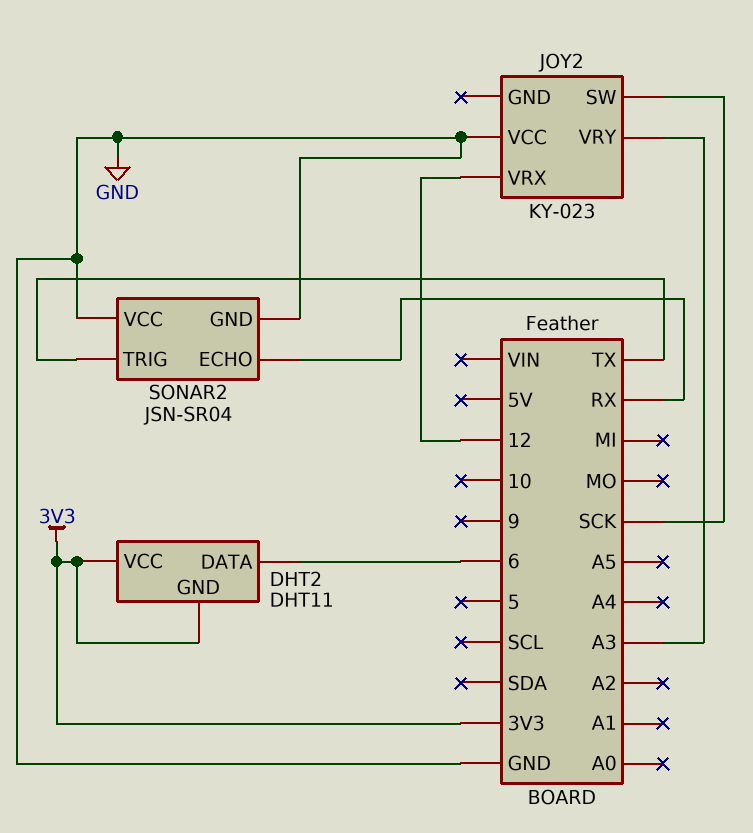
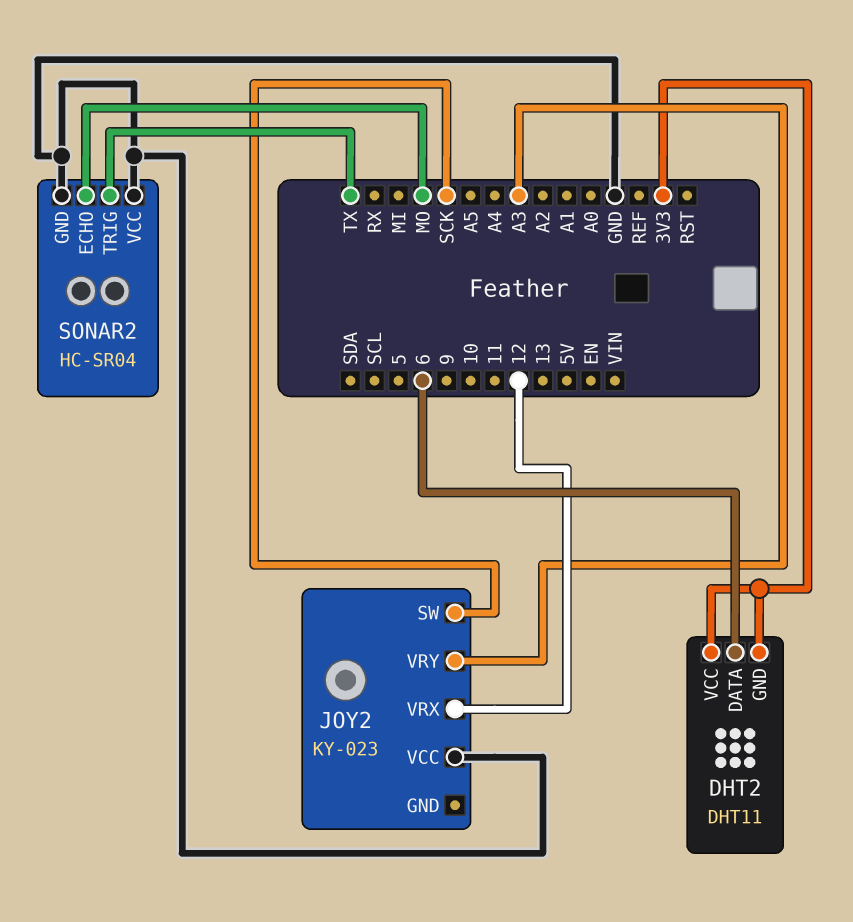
SONAR2: JSN-SR04 -> HC-SR04
SONAR2 pin ECHO: RX -> MO

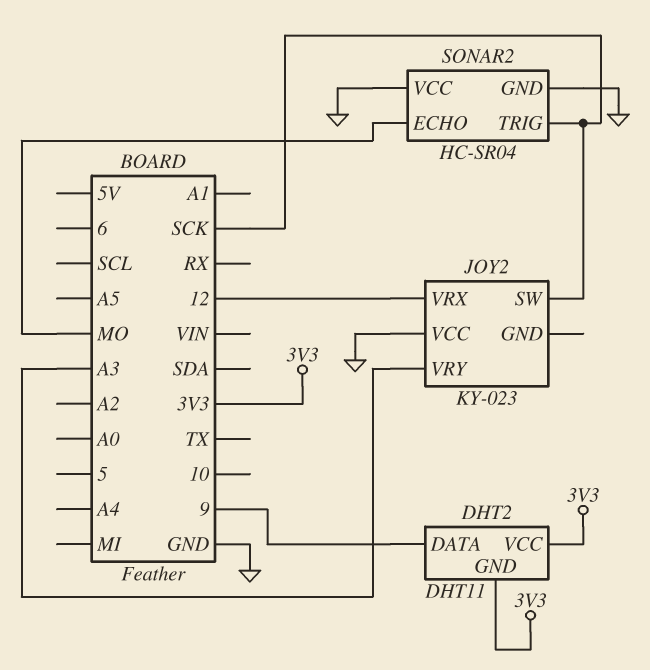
DHT2 pin DATA: 6 -> 9
SONAR2 pin TRIG: TX -> SCK

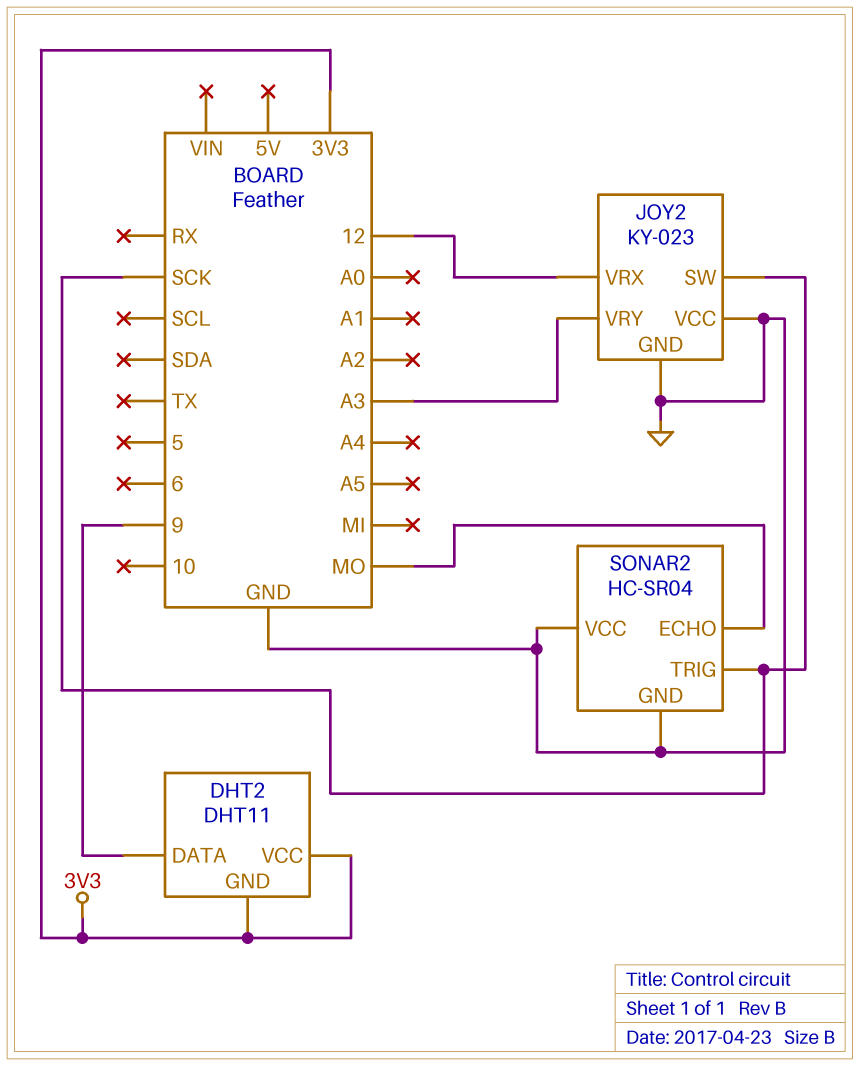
JOY2 pin GND: none -> GND

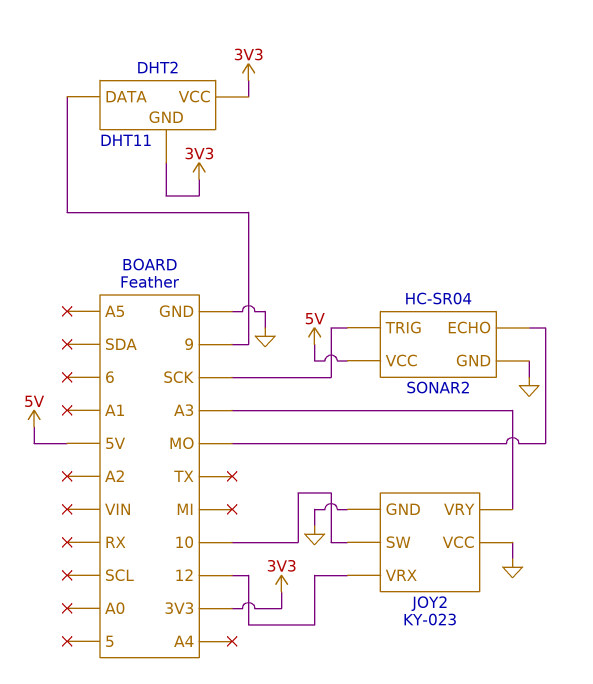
JOY2 pin SW: SCK -> 10
SONAR2 pin VCC: GND -> 5V

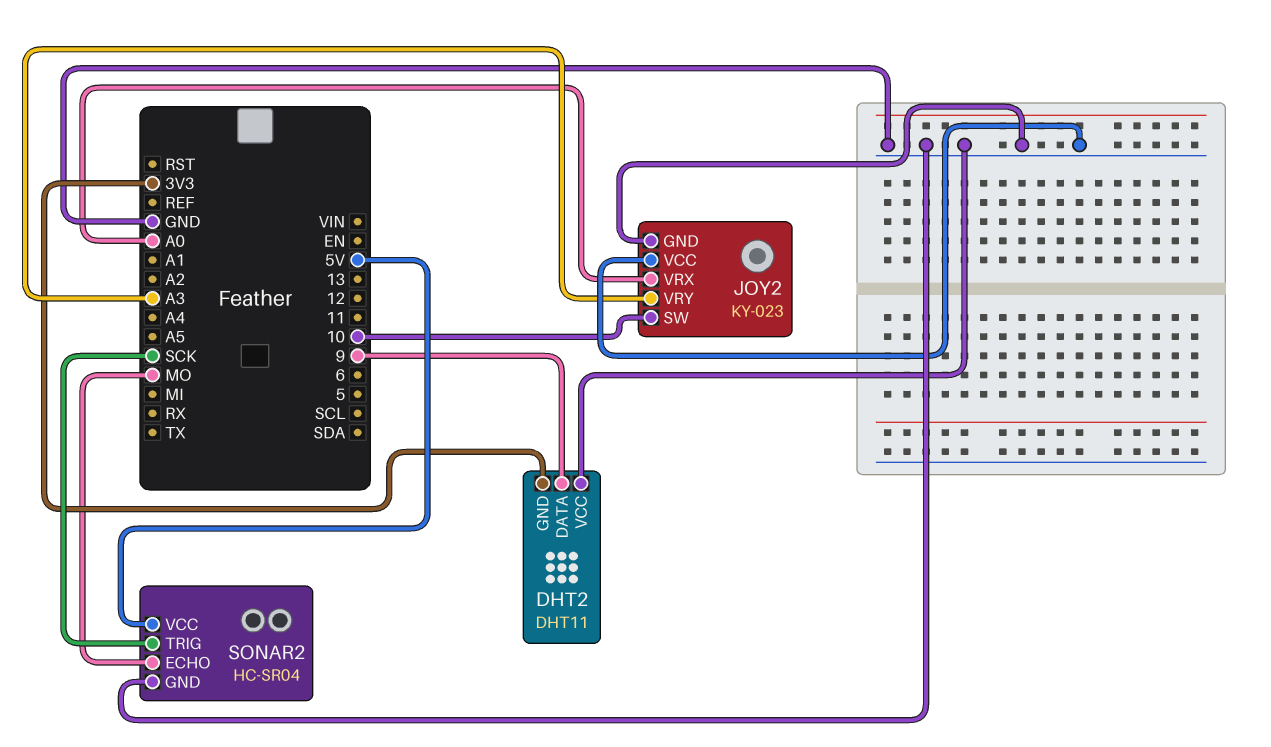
DHT2 pin VCC: 3V3 -> GND
JOY2 pin VRX: 12 -> A0

